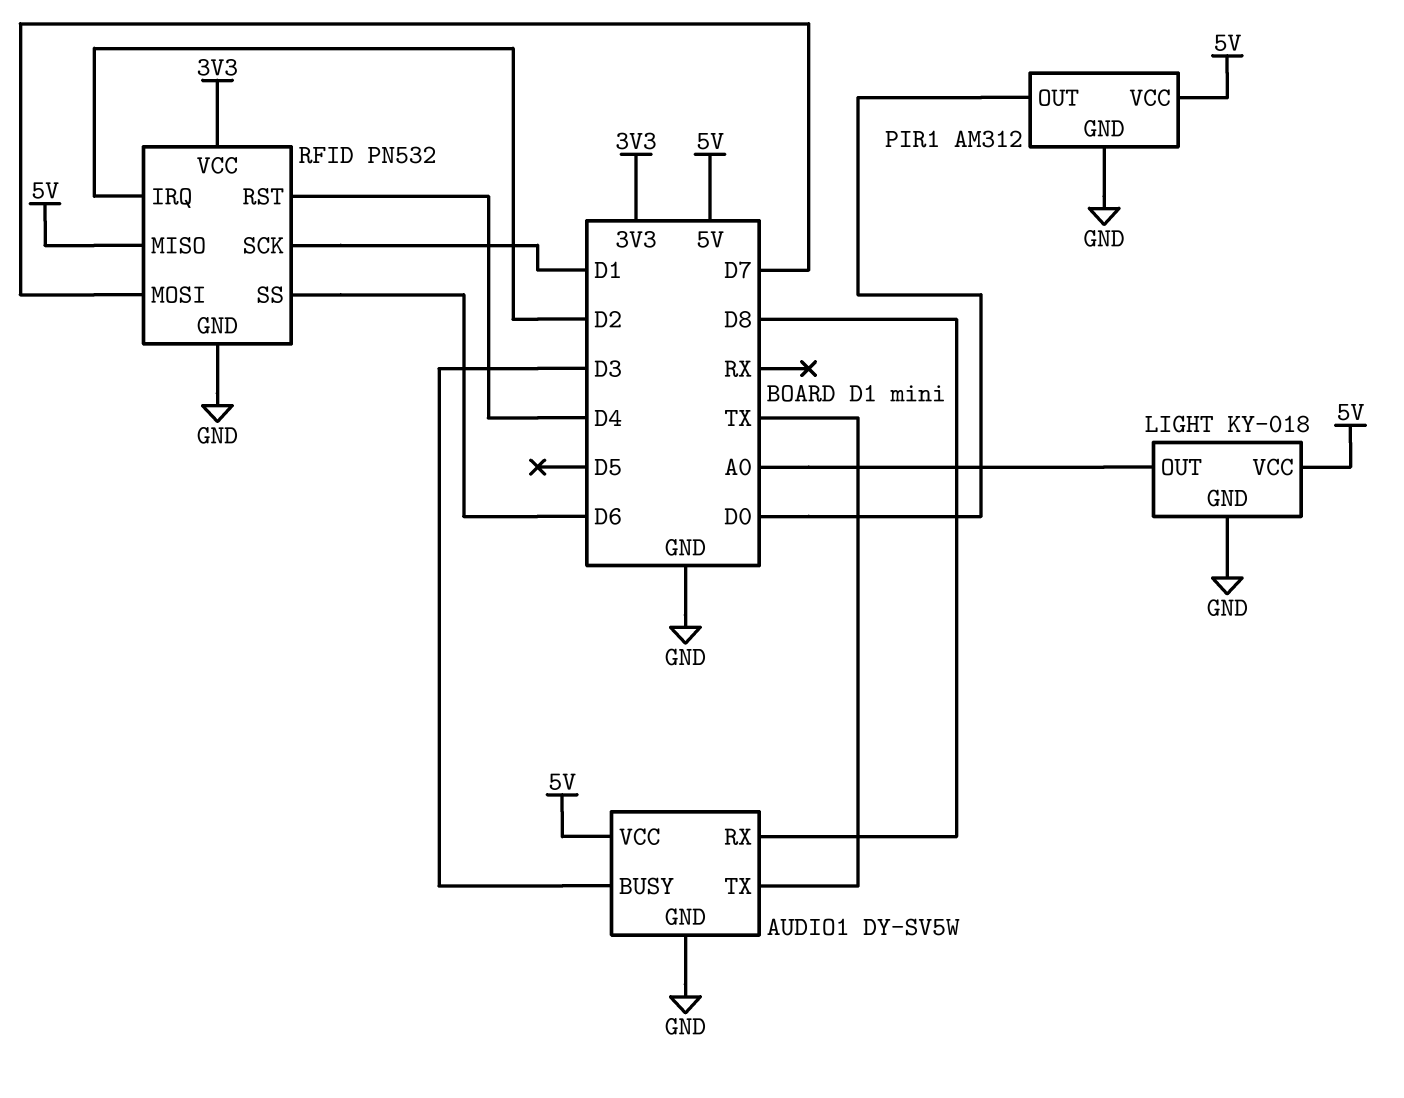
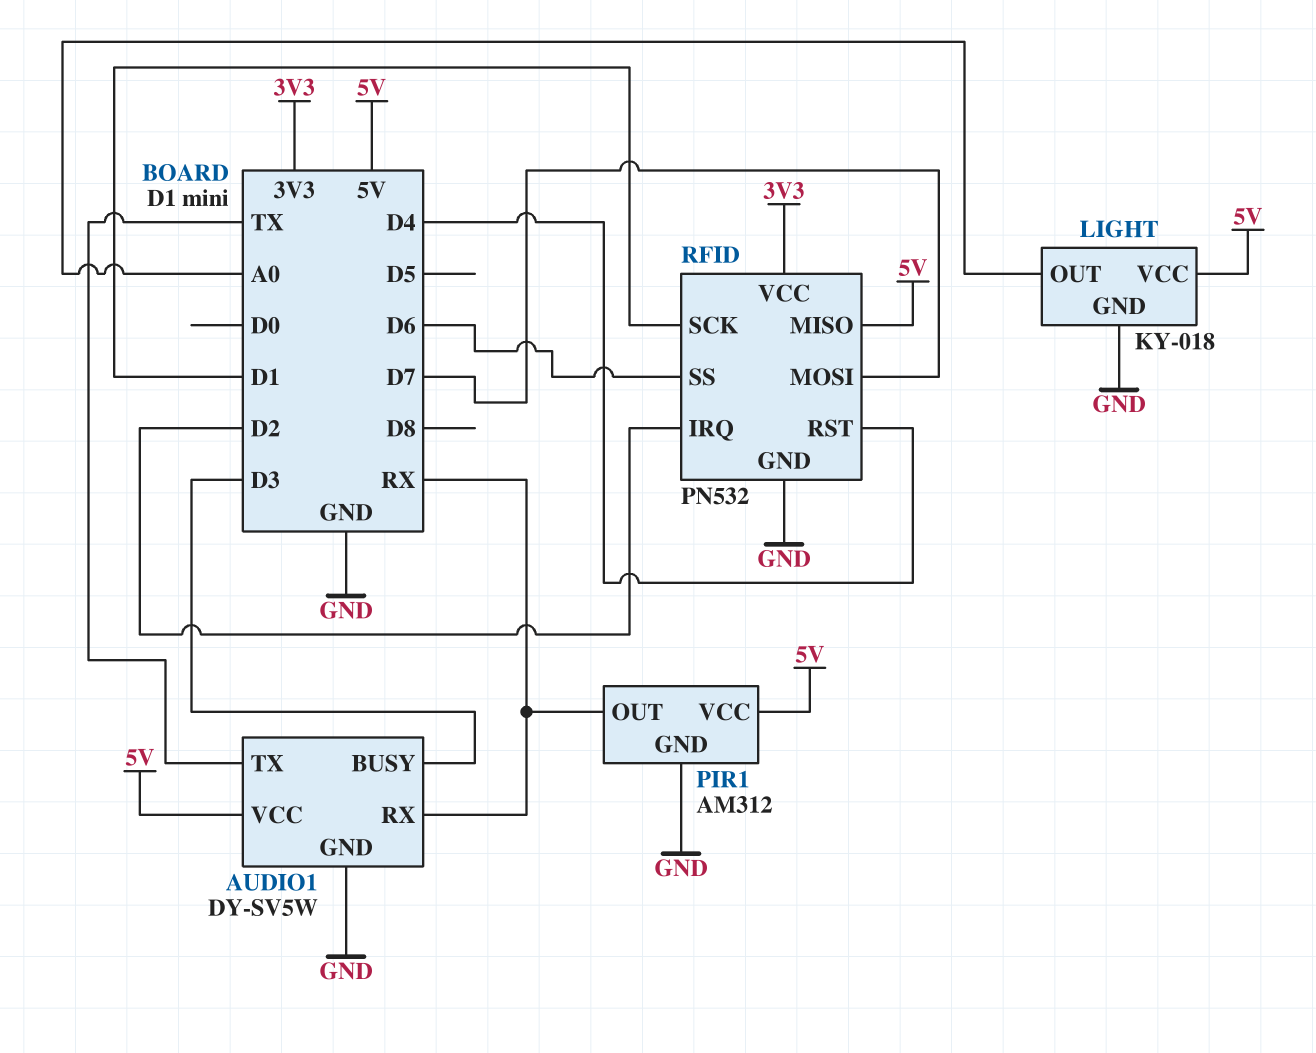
AUDIO1 pin RX: D8 -> RX
PIR1 pin OUT: D0 -> RX

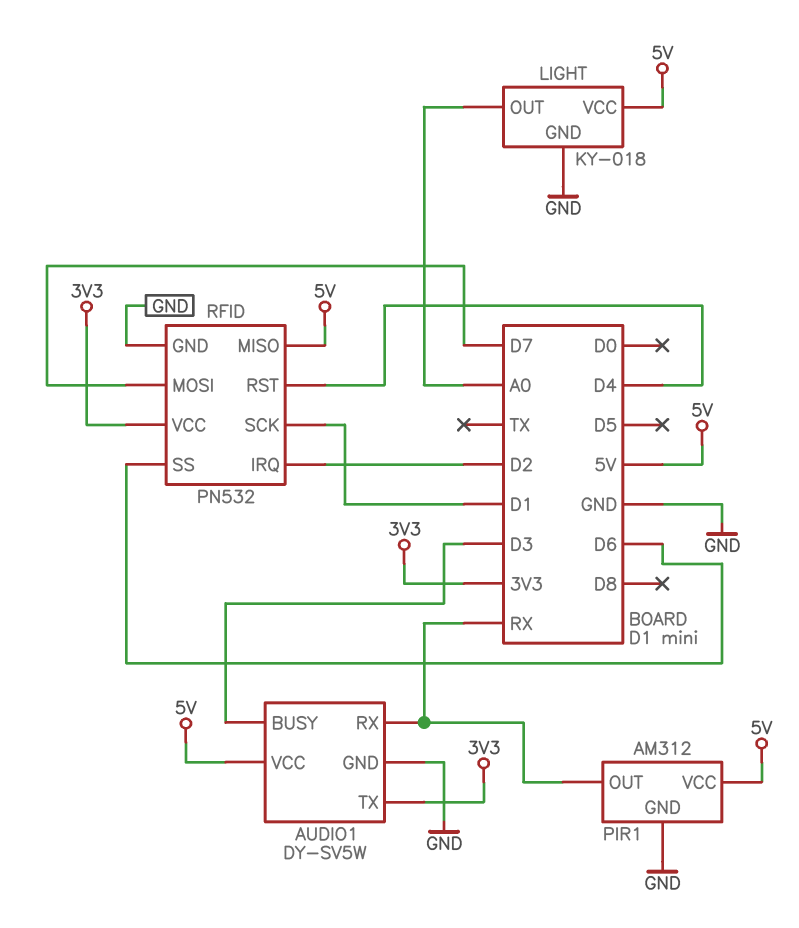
AUDIO1 pin TX: TX -> 3V3

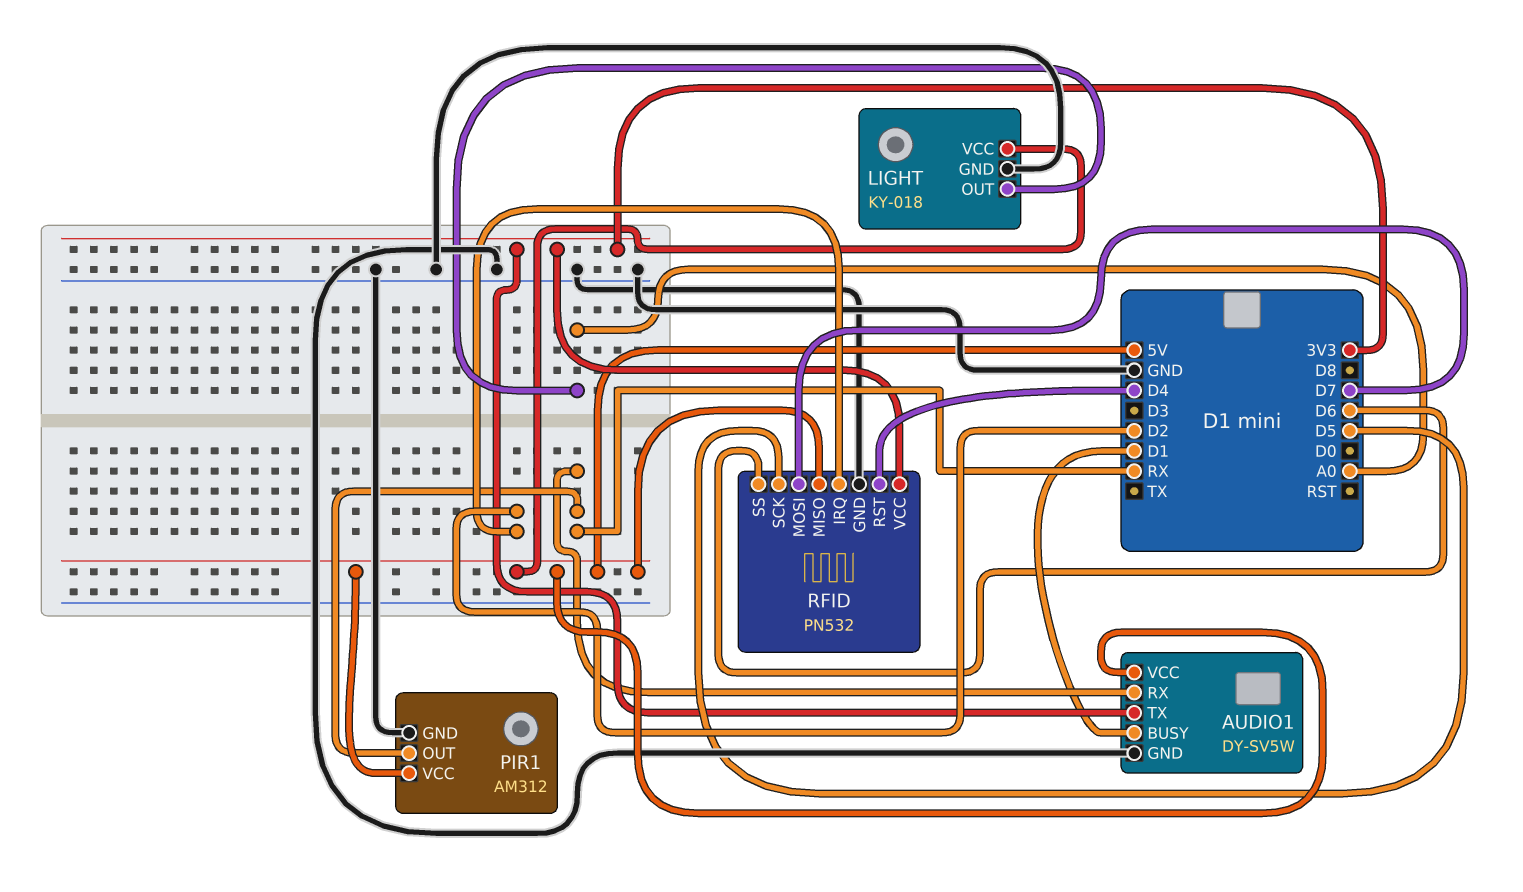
AUDIO1 pin BUSY: D3 -> D1
RFID pin SCK: D1 -> D5

